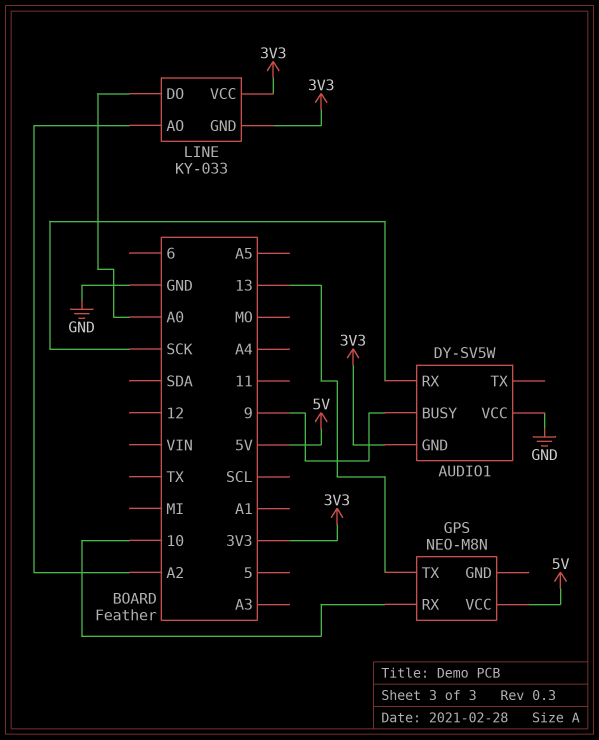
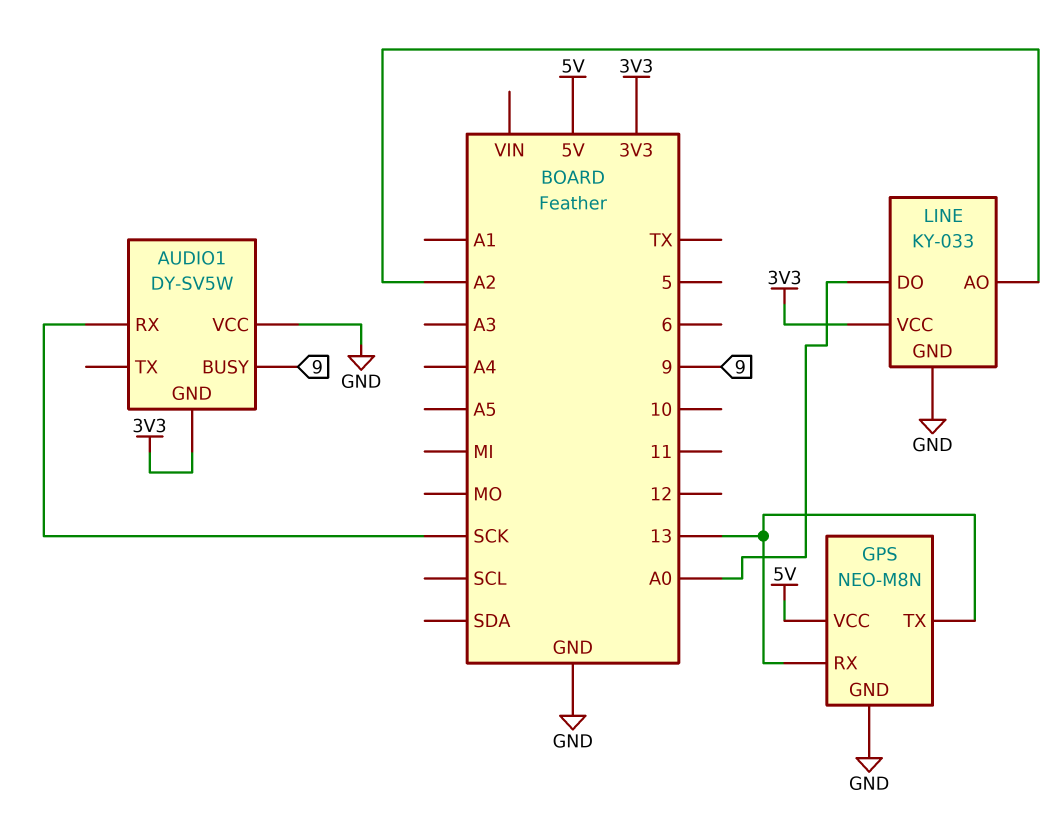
GPS pin GND: none -> GND
GPS pin RX: 10 -> 13
LINE pin GND: 3V3 -> GND

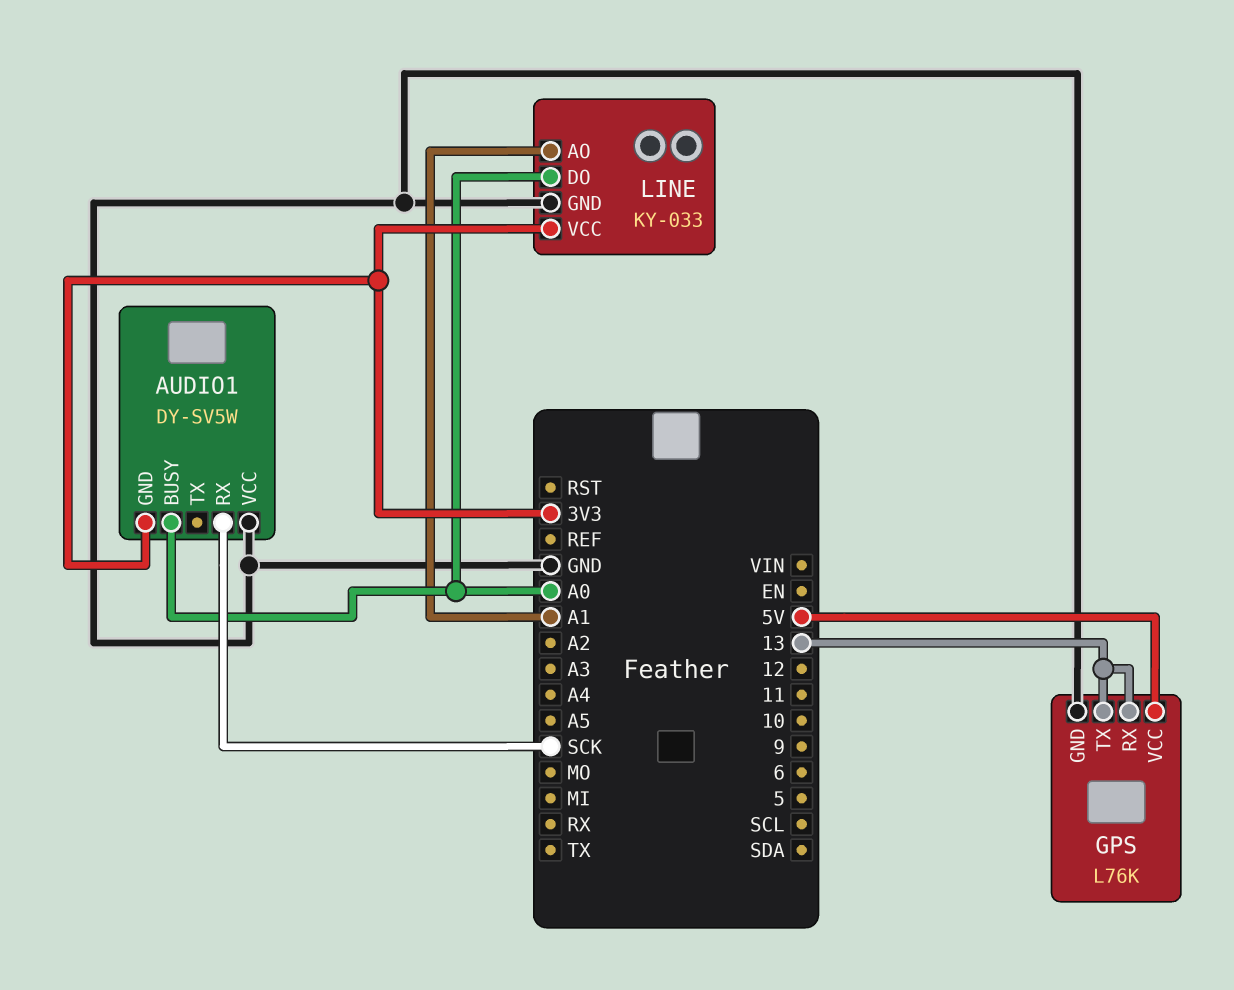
AUDIO1 pin BUSY: 9 -> A0
GPS: NEO-M8N -> L76K
LINE pin AO: A2 -> A1

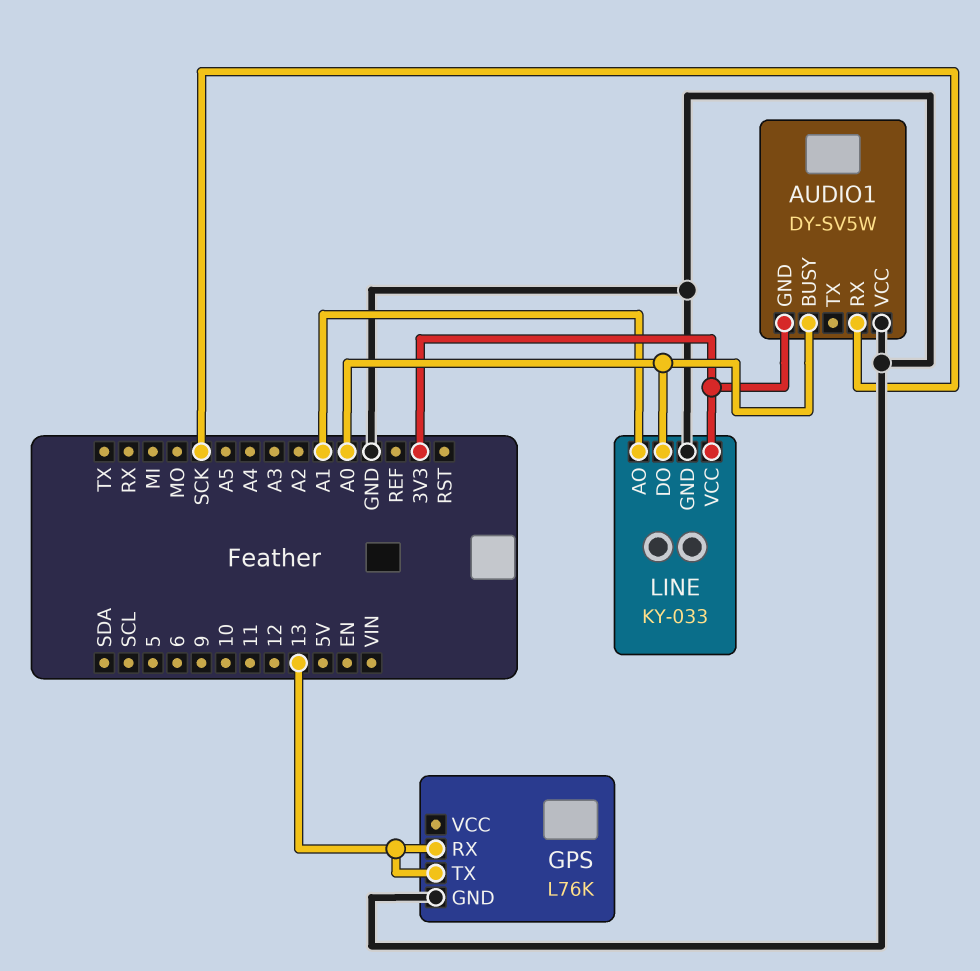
GPS pin VCC: 5V -> none

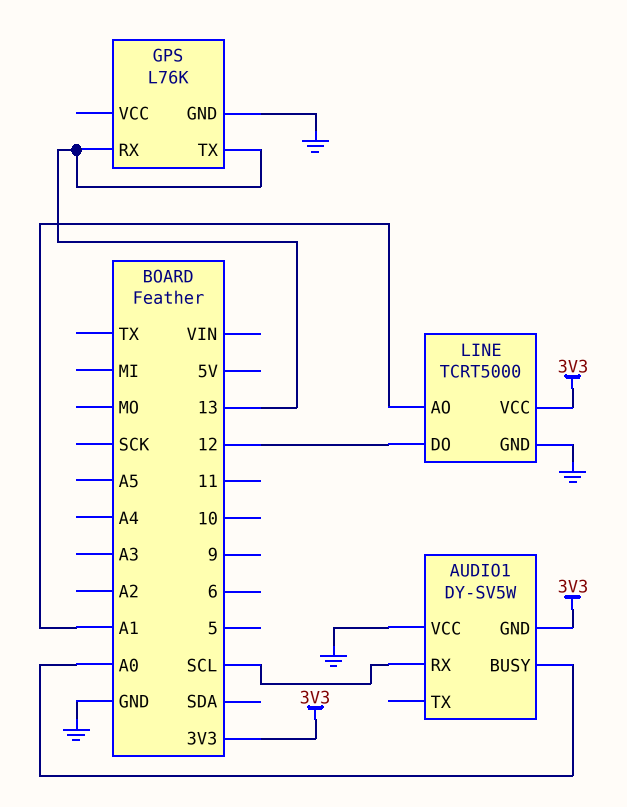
AUDIO1 pin RX: SCK -> SCL
LINE: KY-033 -> TCRT5000
LINE pin DO: A0 -> 12

